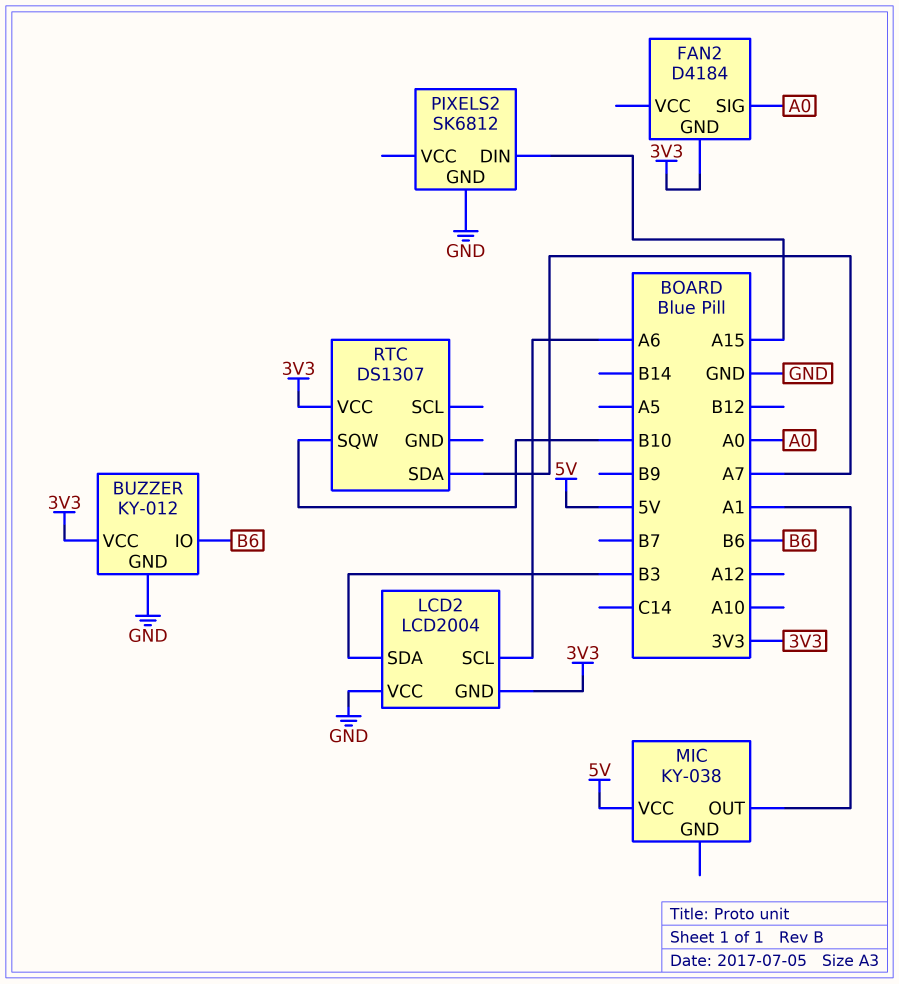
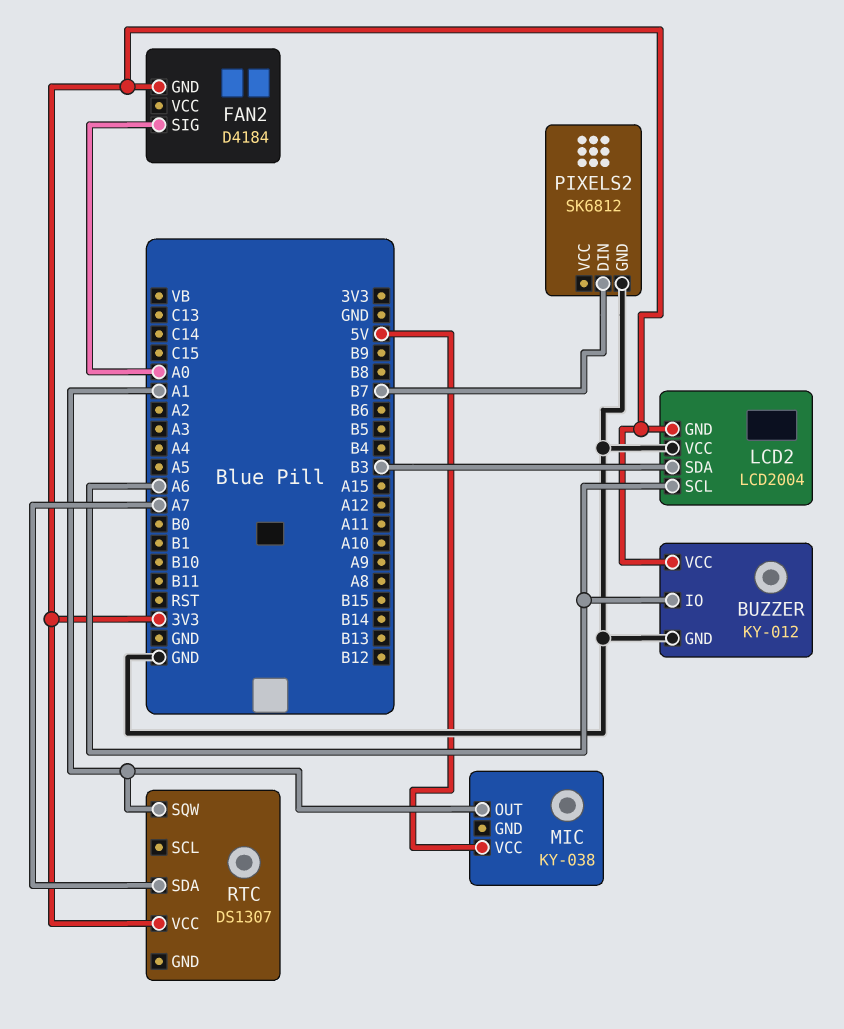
BUZZER pin IO: B6 -> A6
PIXELS2 pin DIN: A15 -> B7
RTC pin SQW: B10 -> A1

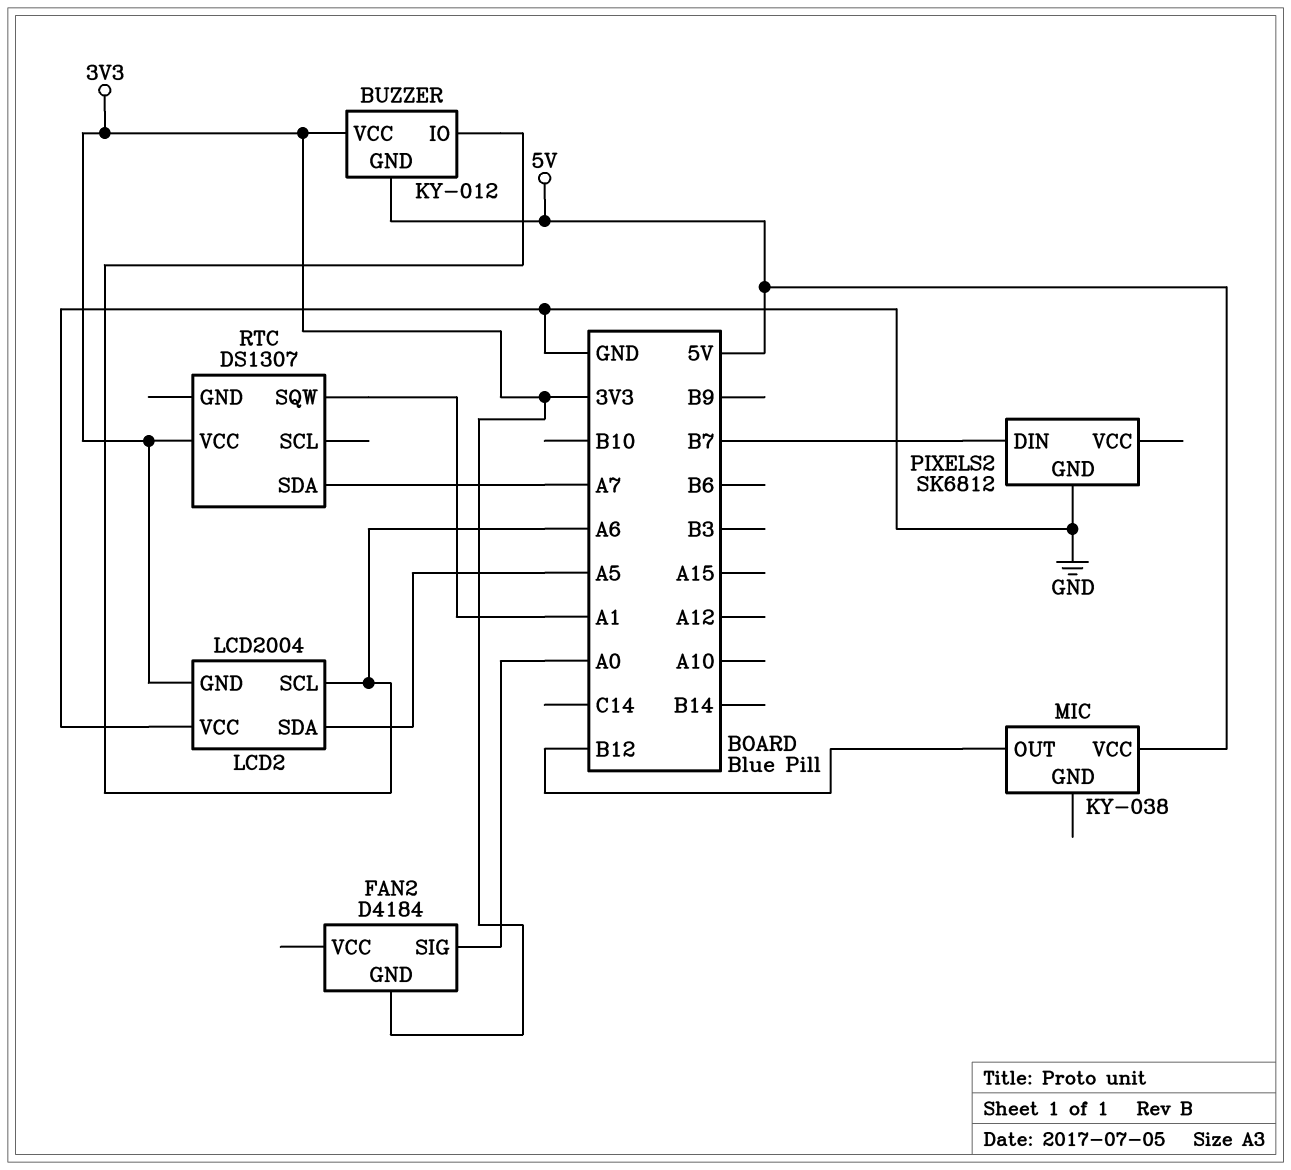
BUZZER pin GND: GND -> 5V
LCD2 pin SDA: B3 -> A5
MIC pin OUT: A1 -> B12

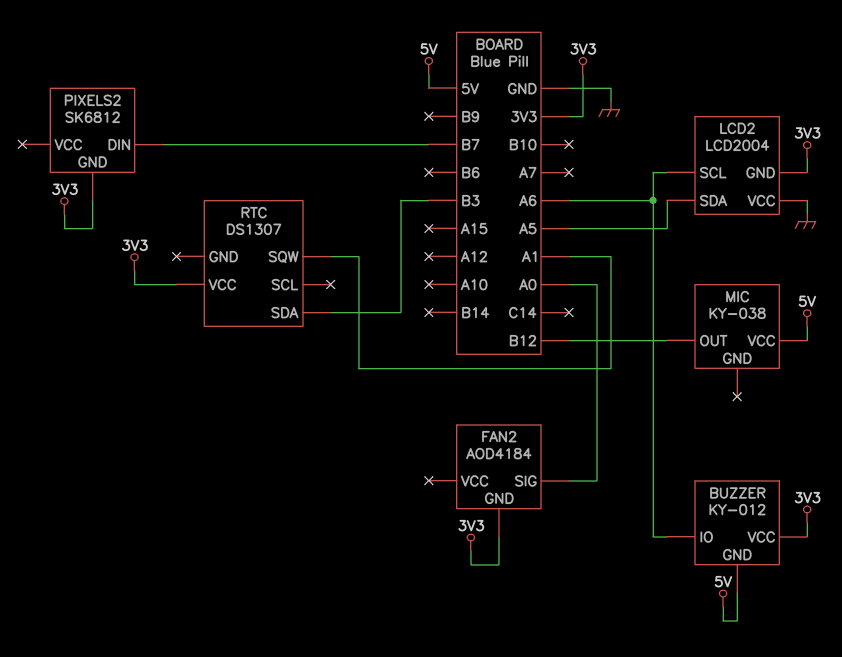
FAN2: D4184 -> AOD4184
PIXELS2 pin GND: GND -> 3V3
RTC pin SDA: A7 -> B3

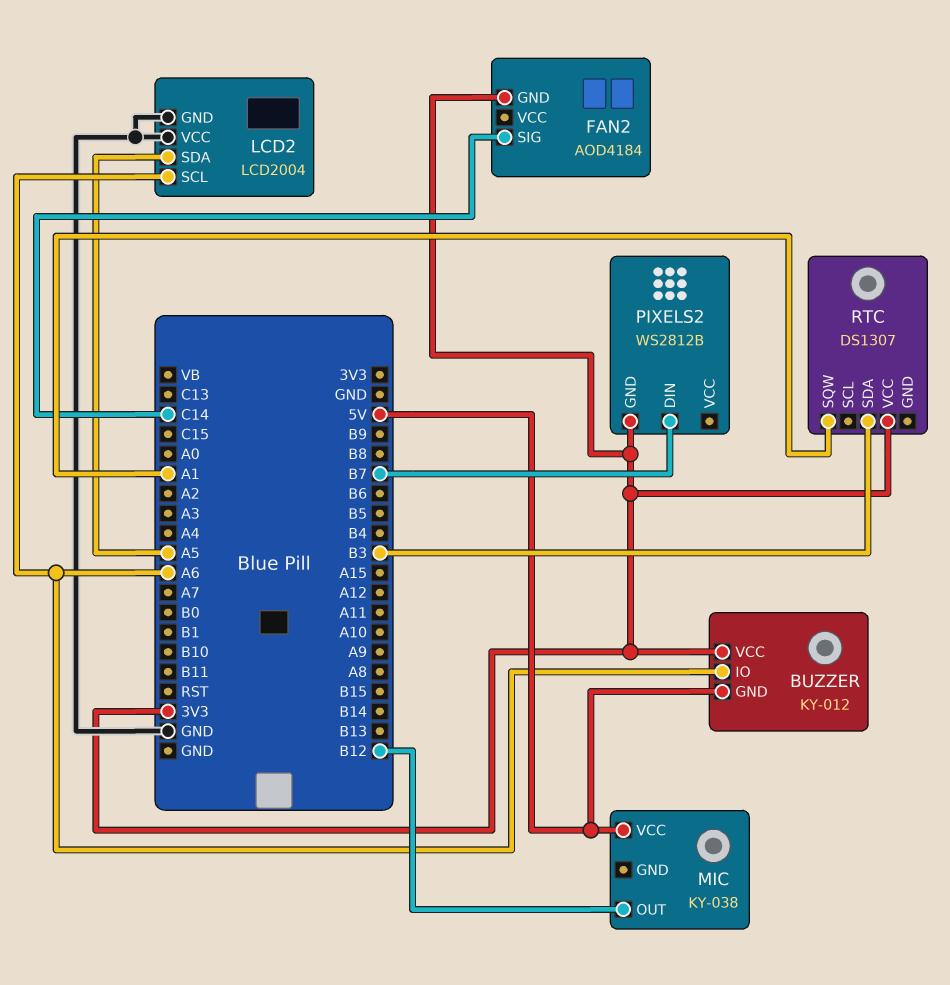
FAN2 pin SIG: A0 -> C14
LCD2 pin GND: 3V3 -> GND
PIXELS2: SK6812 -> WS2812B

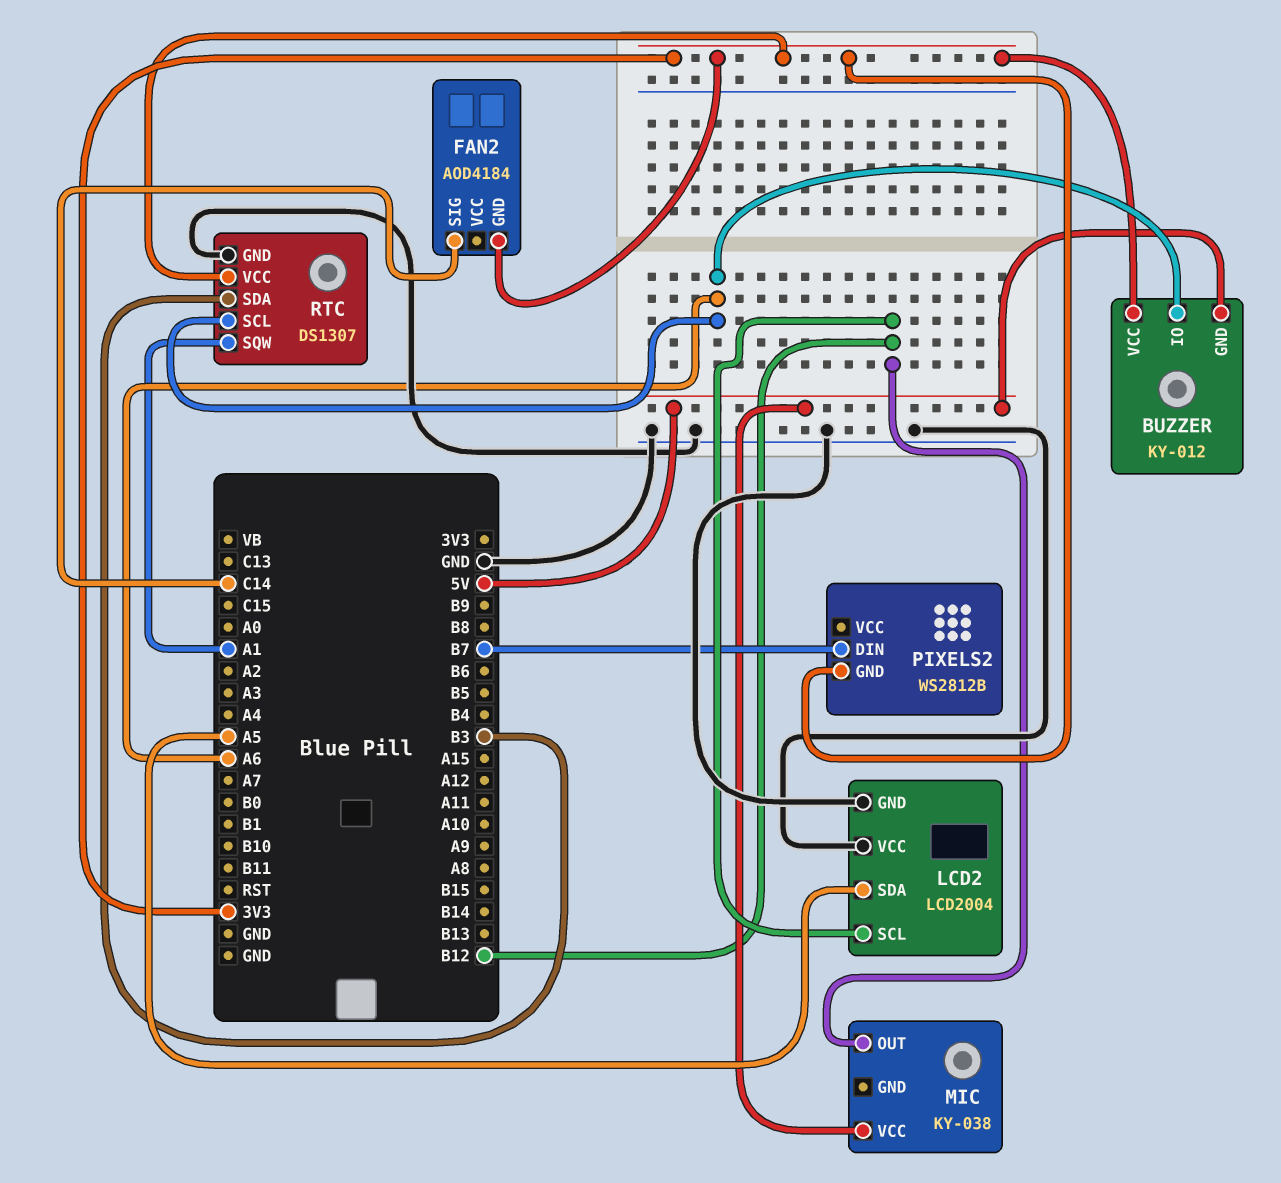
LCD2 pin SCL: A6 -> B12
RTC pin GND: none -> GND
RTC pin SCL: none -> A6

